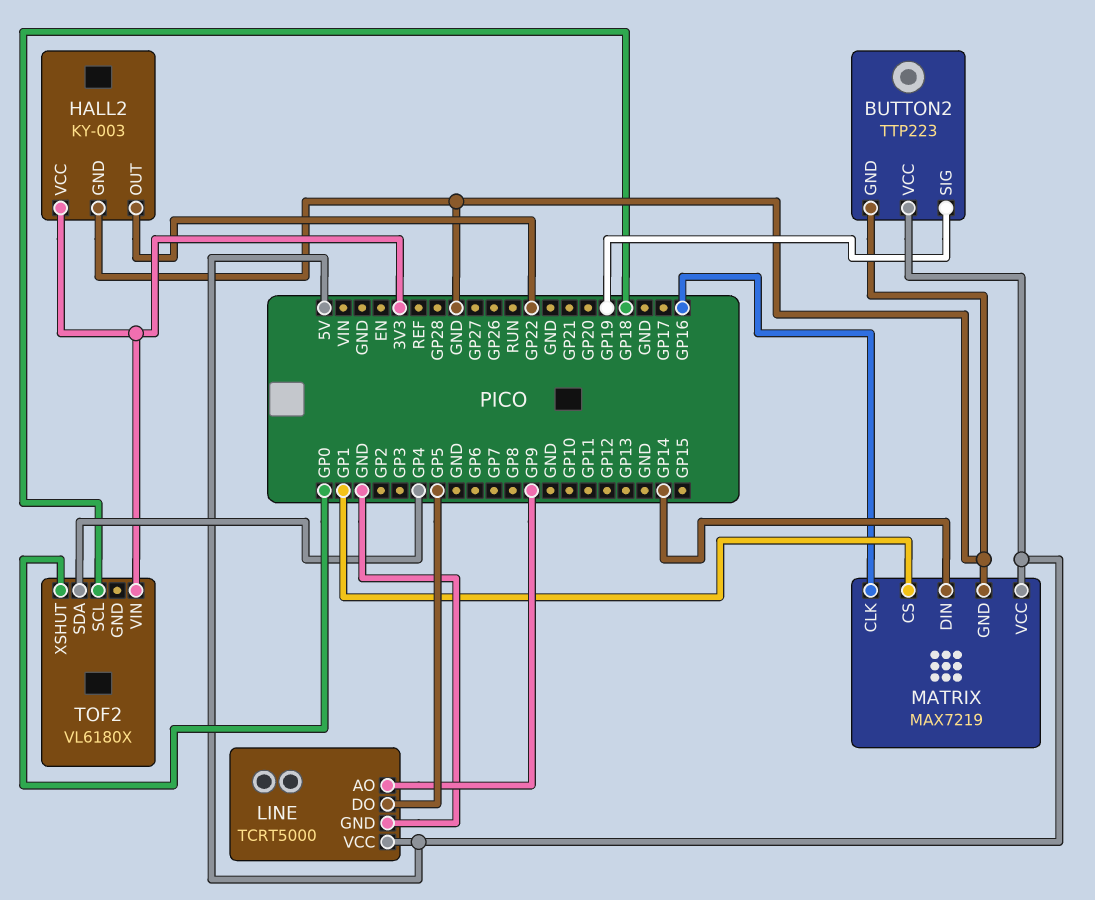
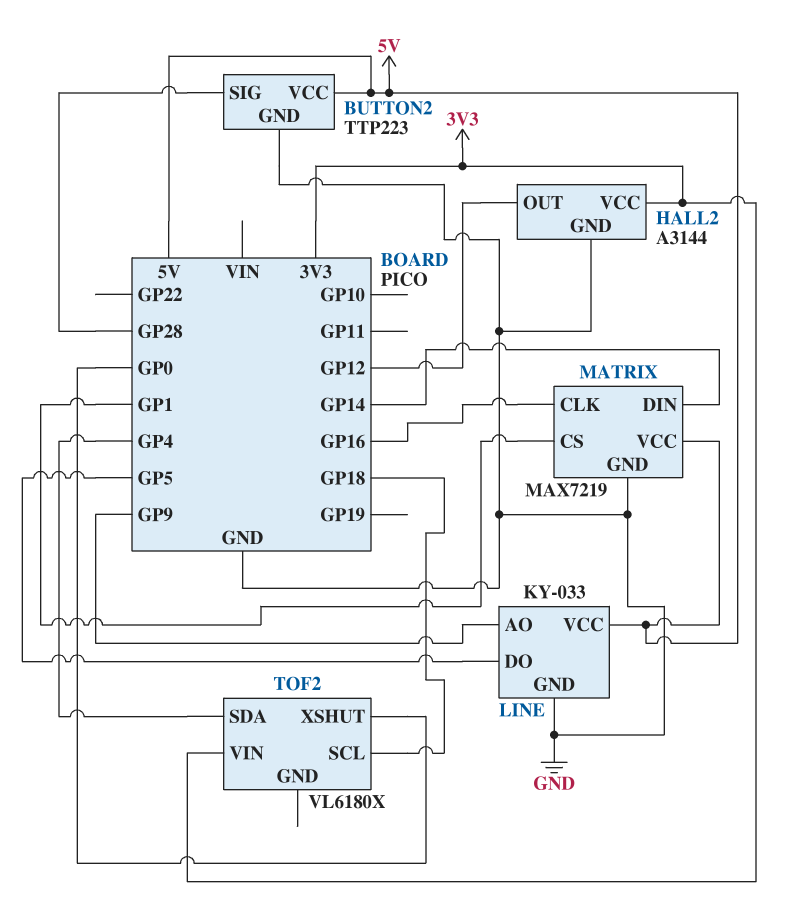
BUTTON2 pin SIG: GP19 -> GP28
HALL2: KY-003 -> A3144
HALL2 pin OUT: GP22 -> GP12
LINE: TCRT5000 -> KY-033

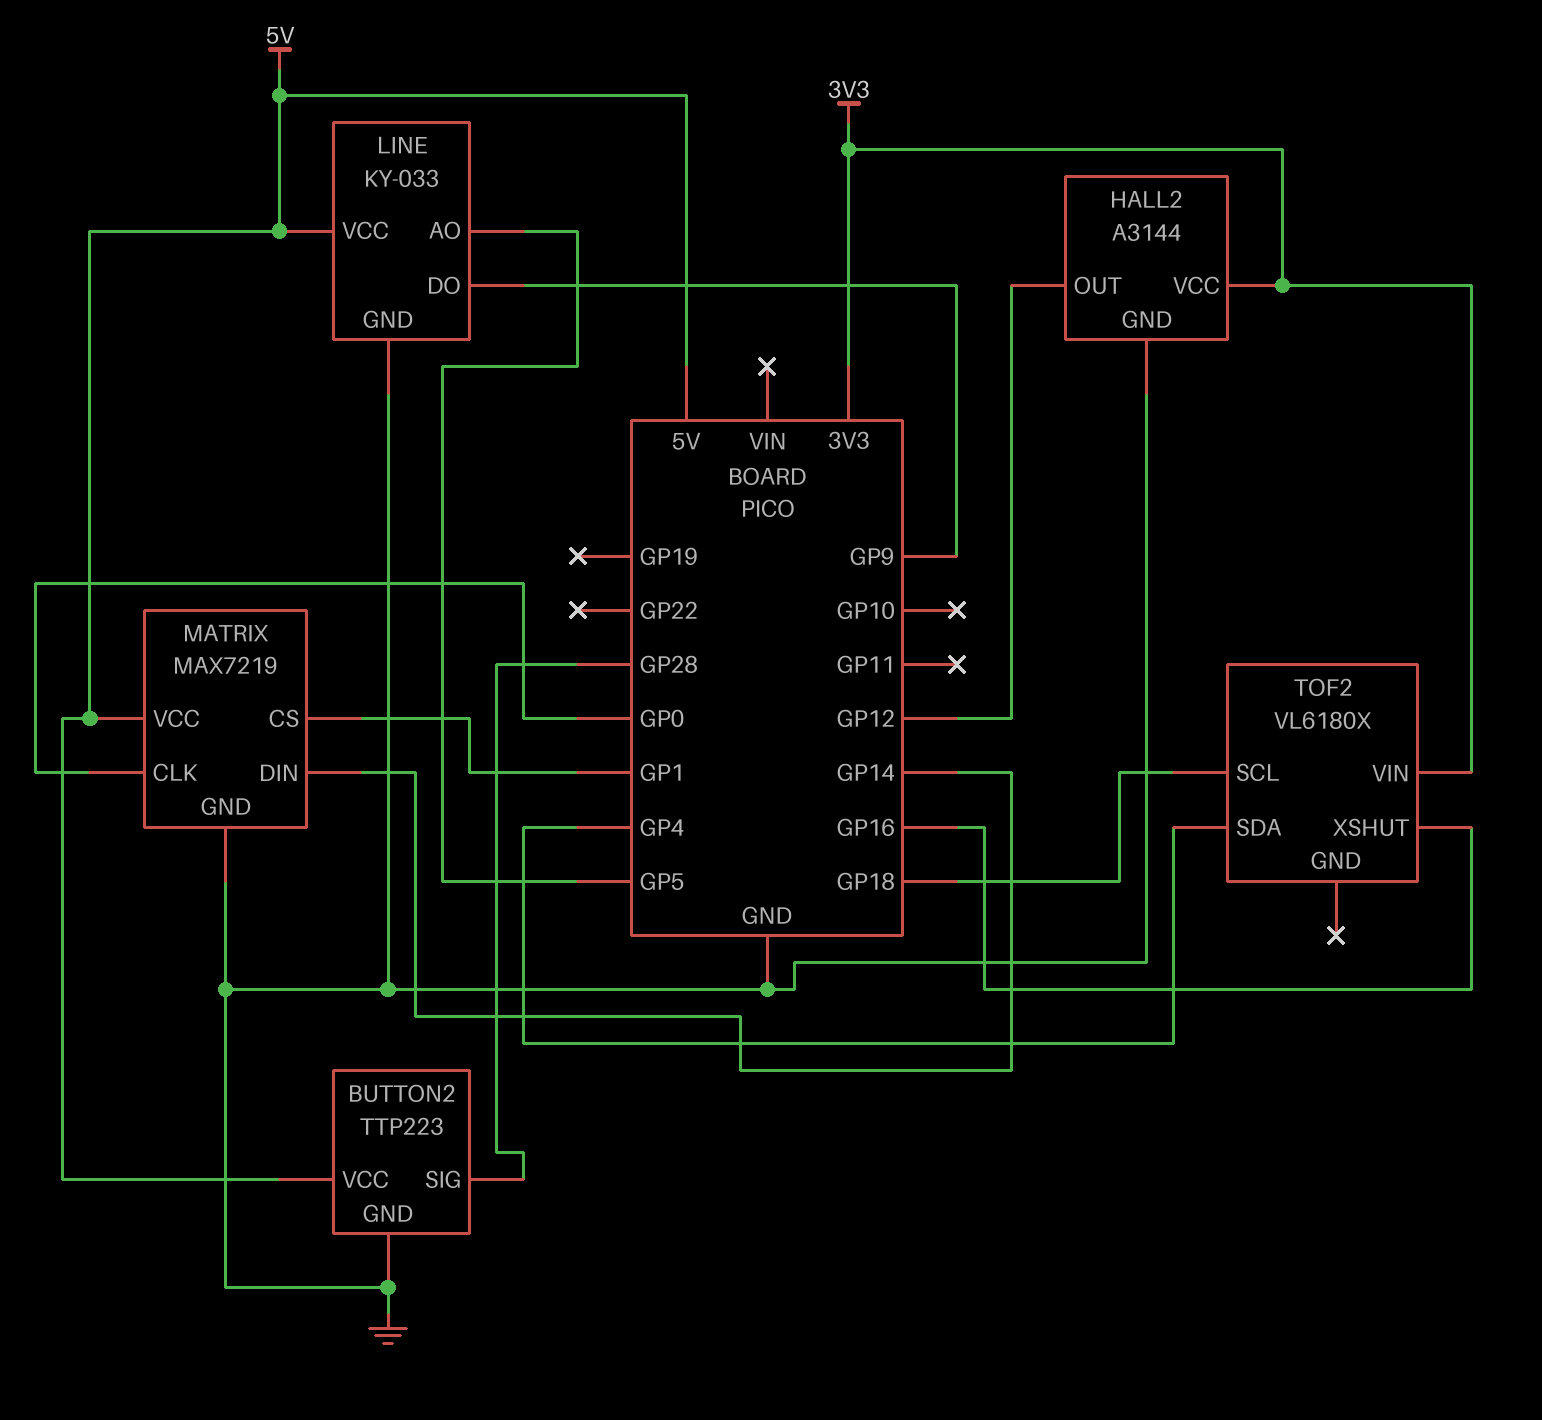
LINE pin AO: GP9 -> GP5
LINE pin DO: GP5 -> GP9
MATRIX pin CLK: GP16 -> GP0
TOF2 pin XSHUT: GP0 -> GP16

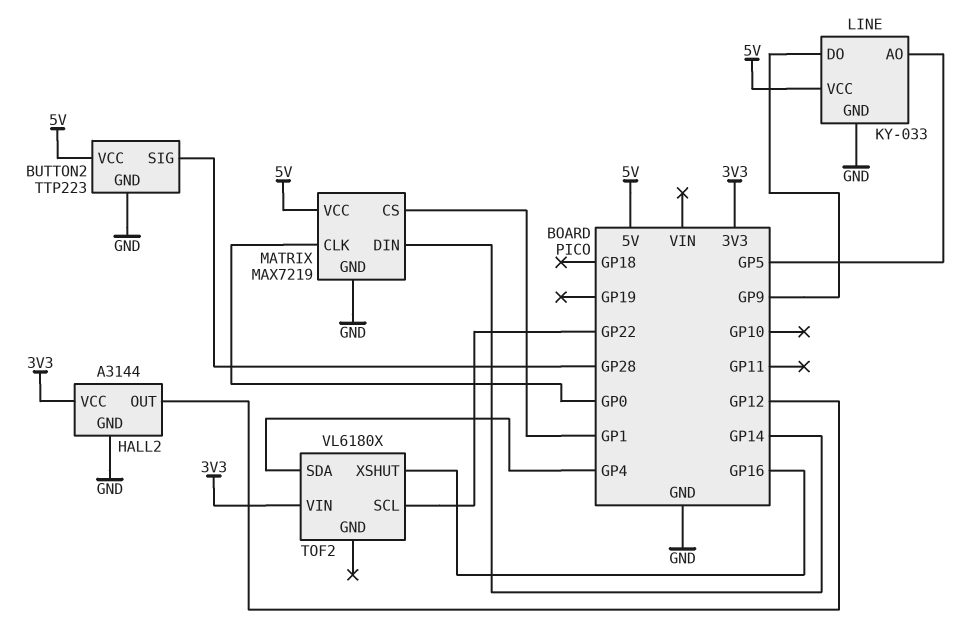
TOF2 pin SCL: GP18 -> GP22

